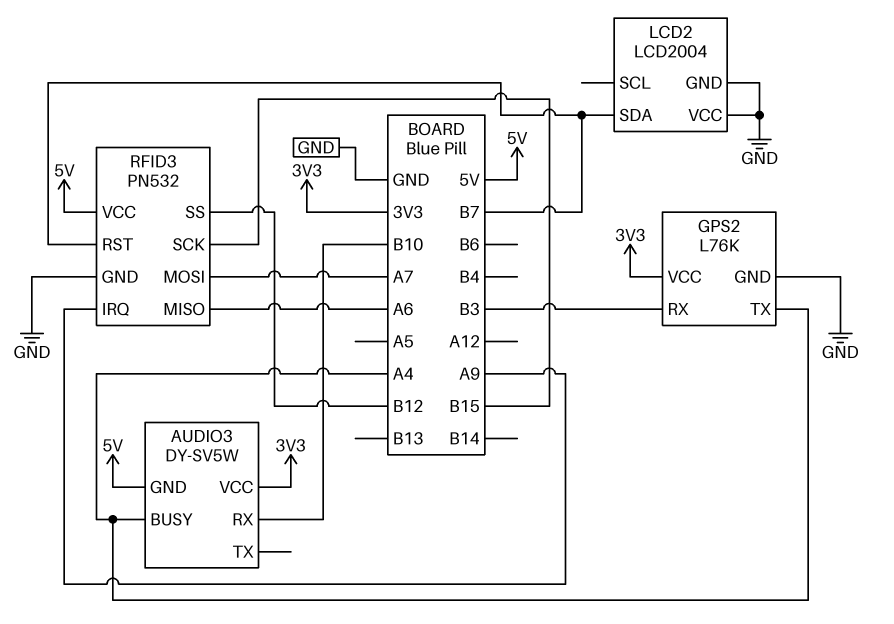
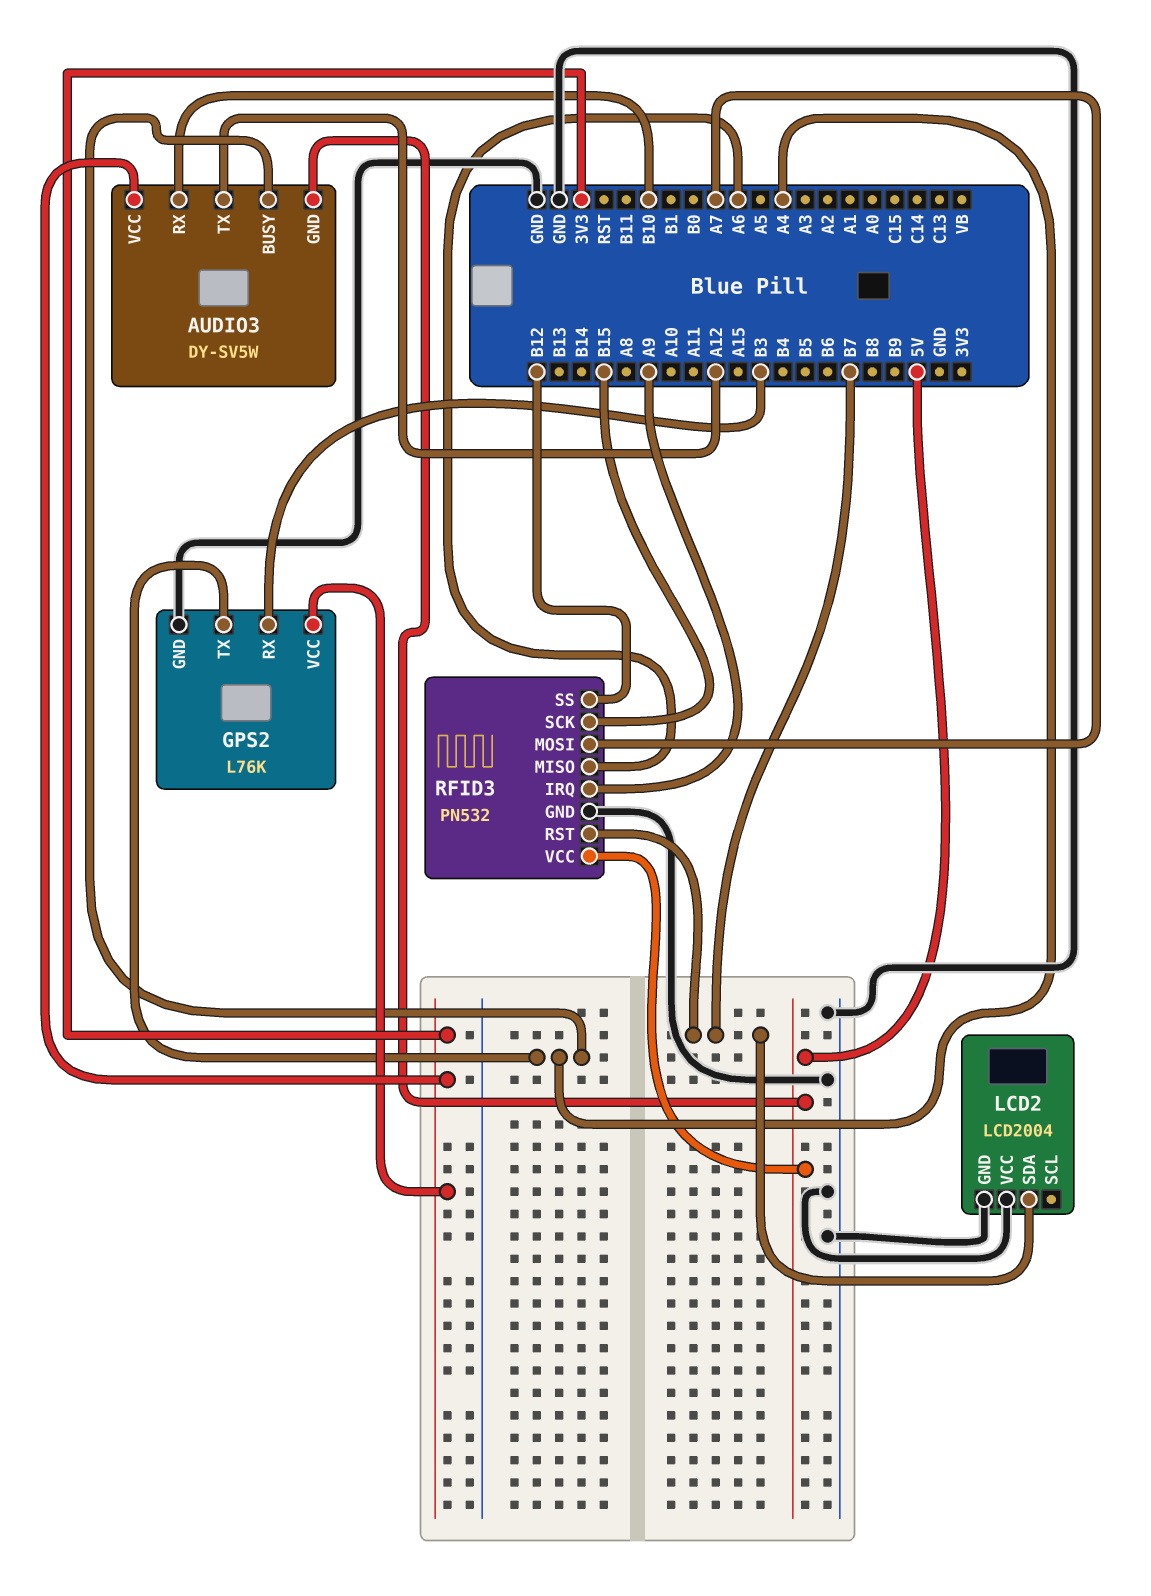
AUDIO3 pin TX: none -> A12

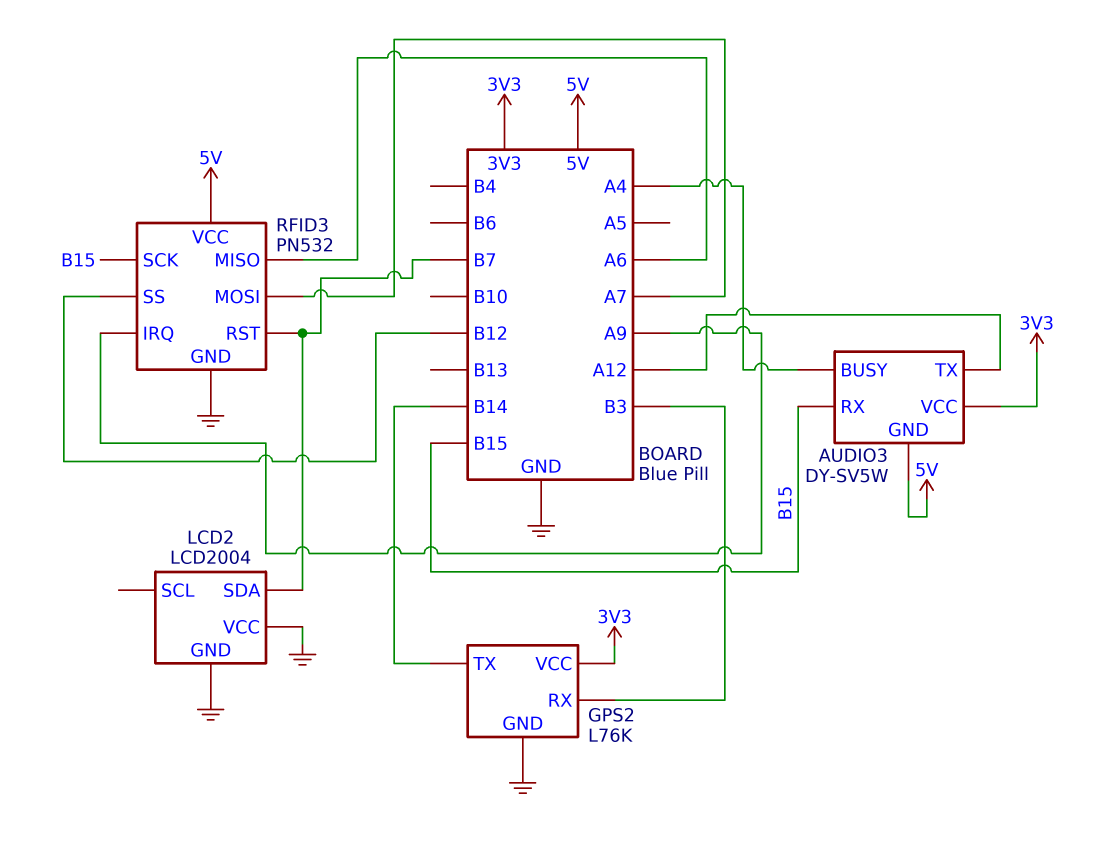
AUDIO3 pin RX: B10 -> B15
GPS2 pin TX: A4 -> B14

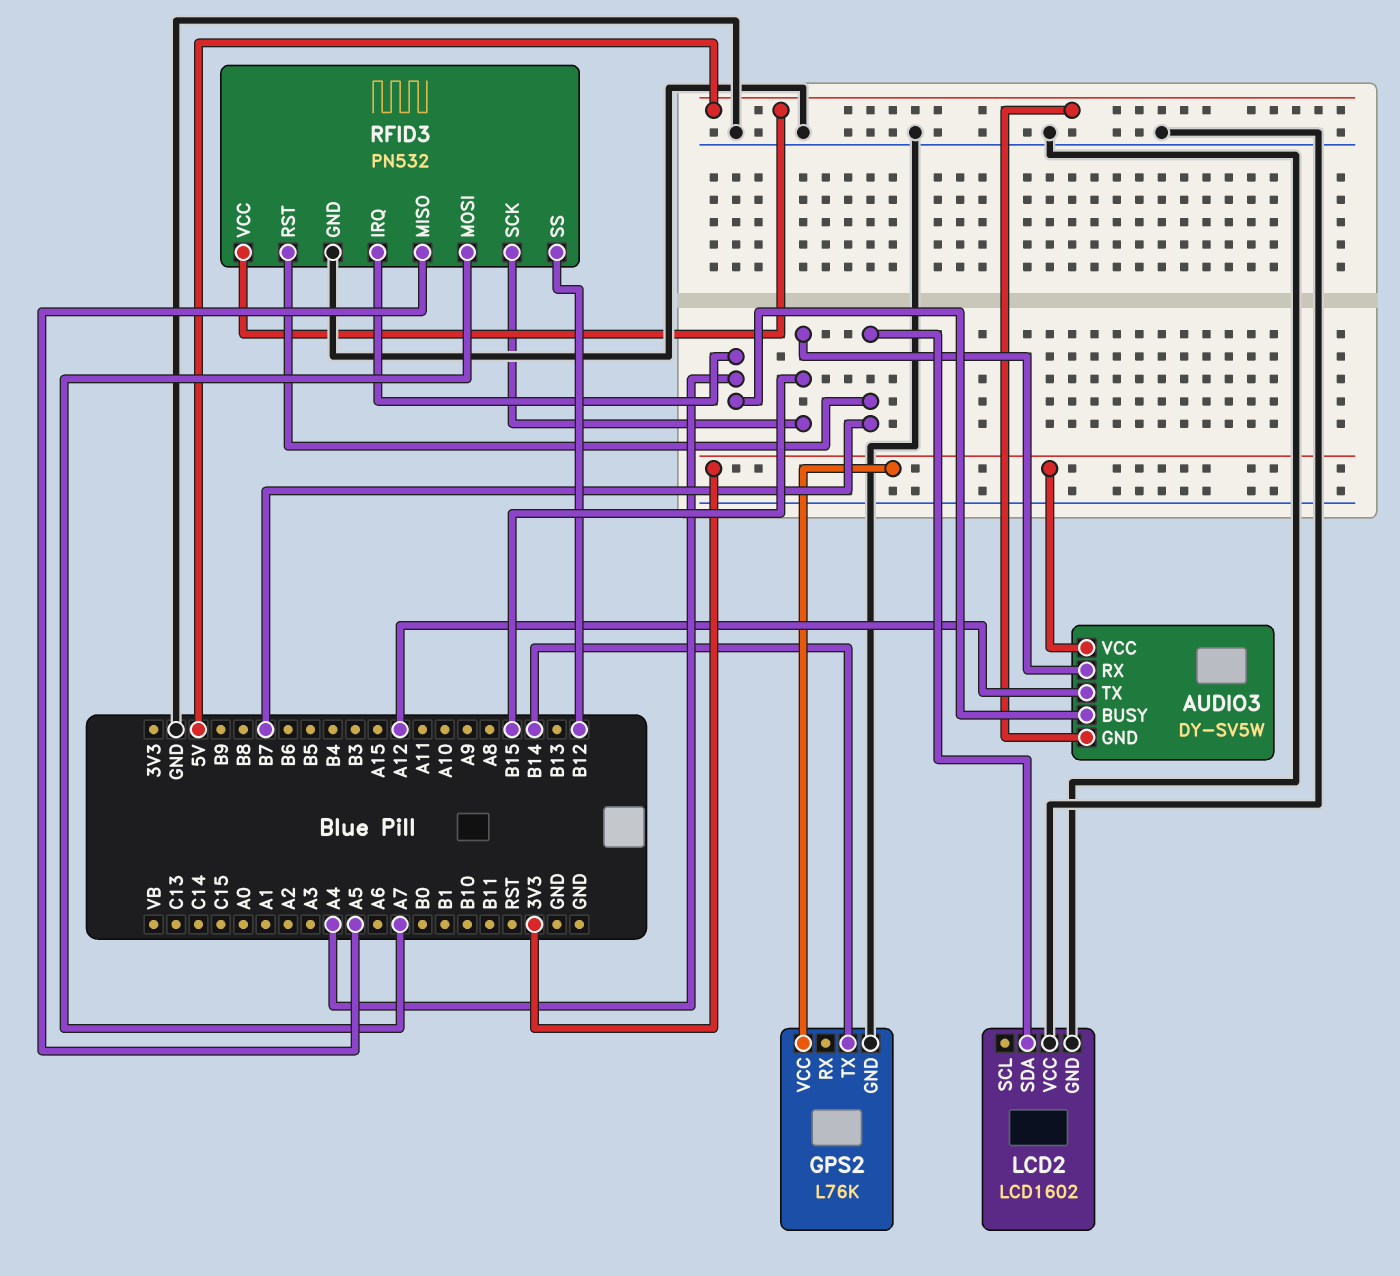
GPS2 pin RX: B3 -> none
LCD2: LCD2004 -> LCD1602
RFID3 pin IRQ: A9 -> A4
RFID3 pin MISO: A6 -> A5

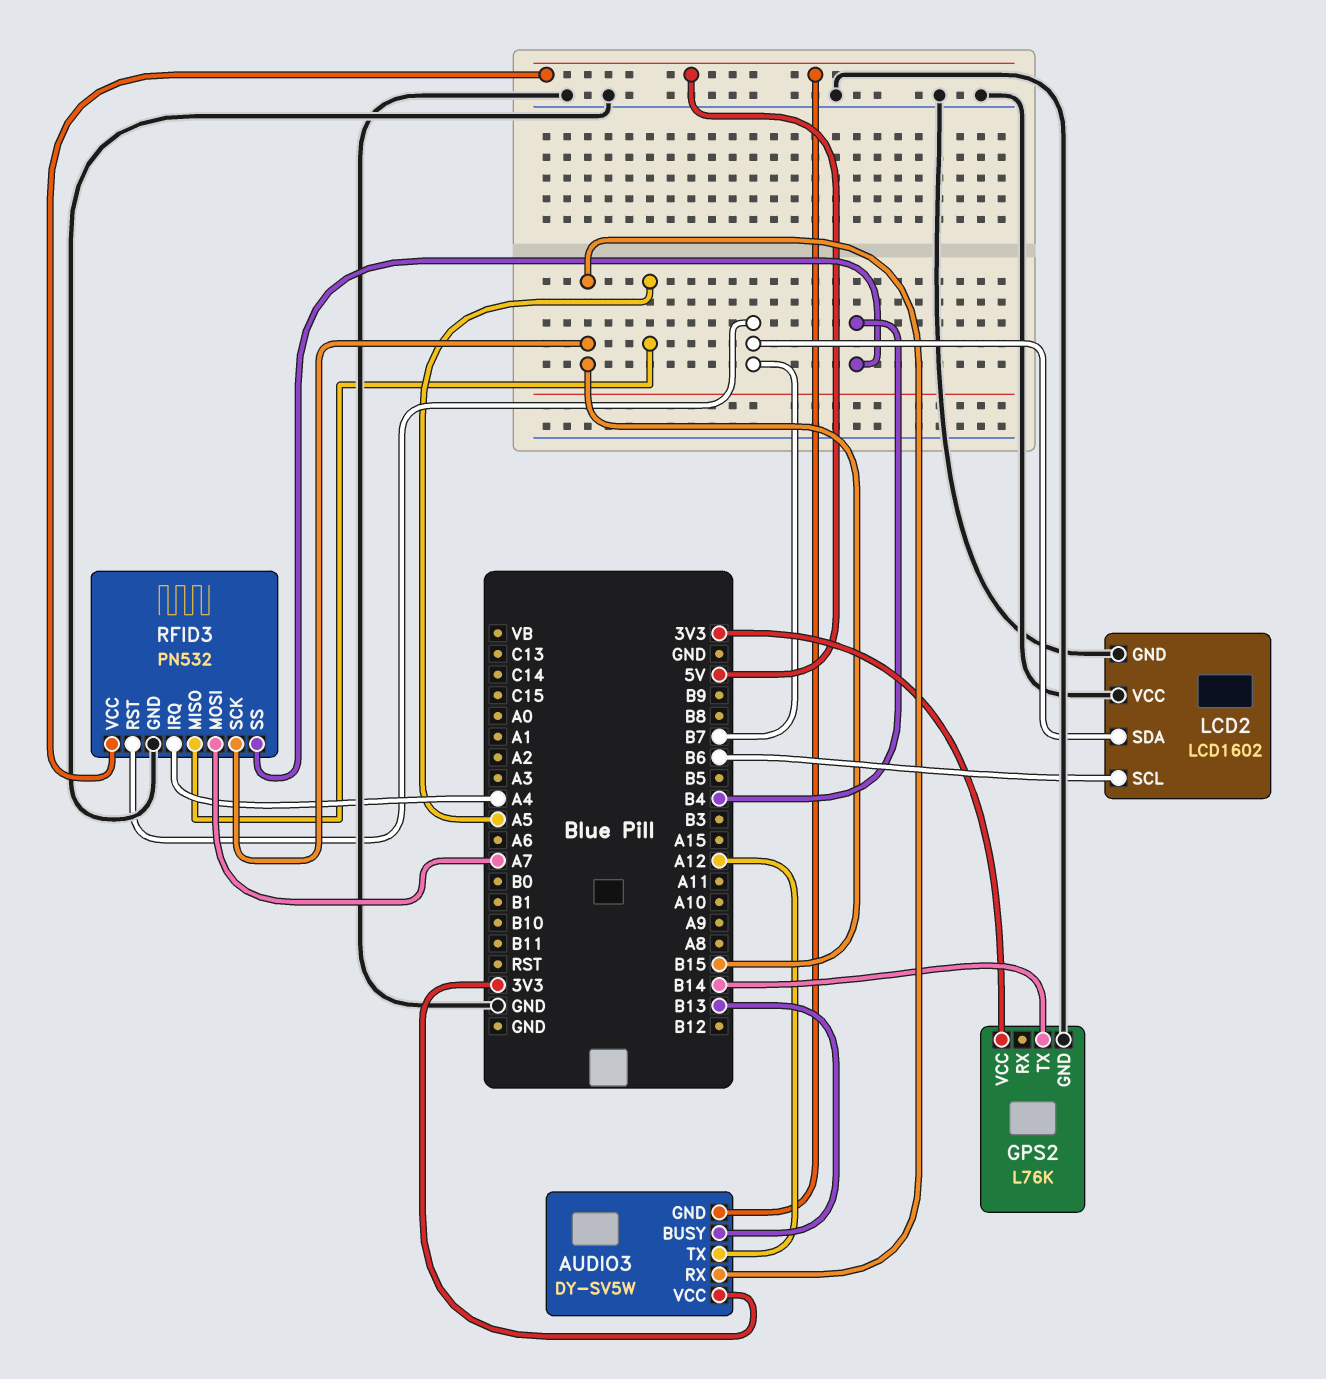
AUDIO3 pin BUSY: A4 -> B13
LCD2 pin SCL: none -> B6
RFID3 pin SS: B12 -> B4

